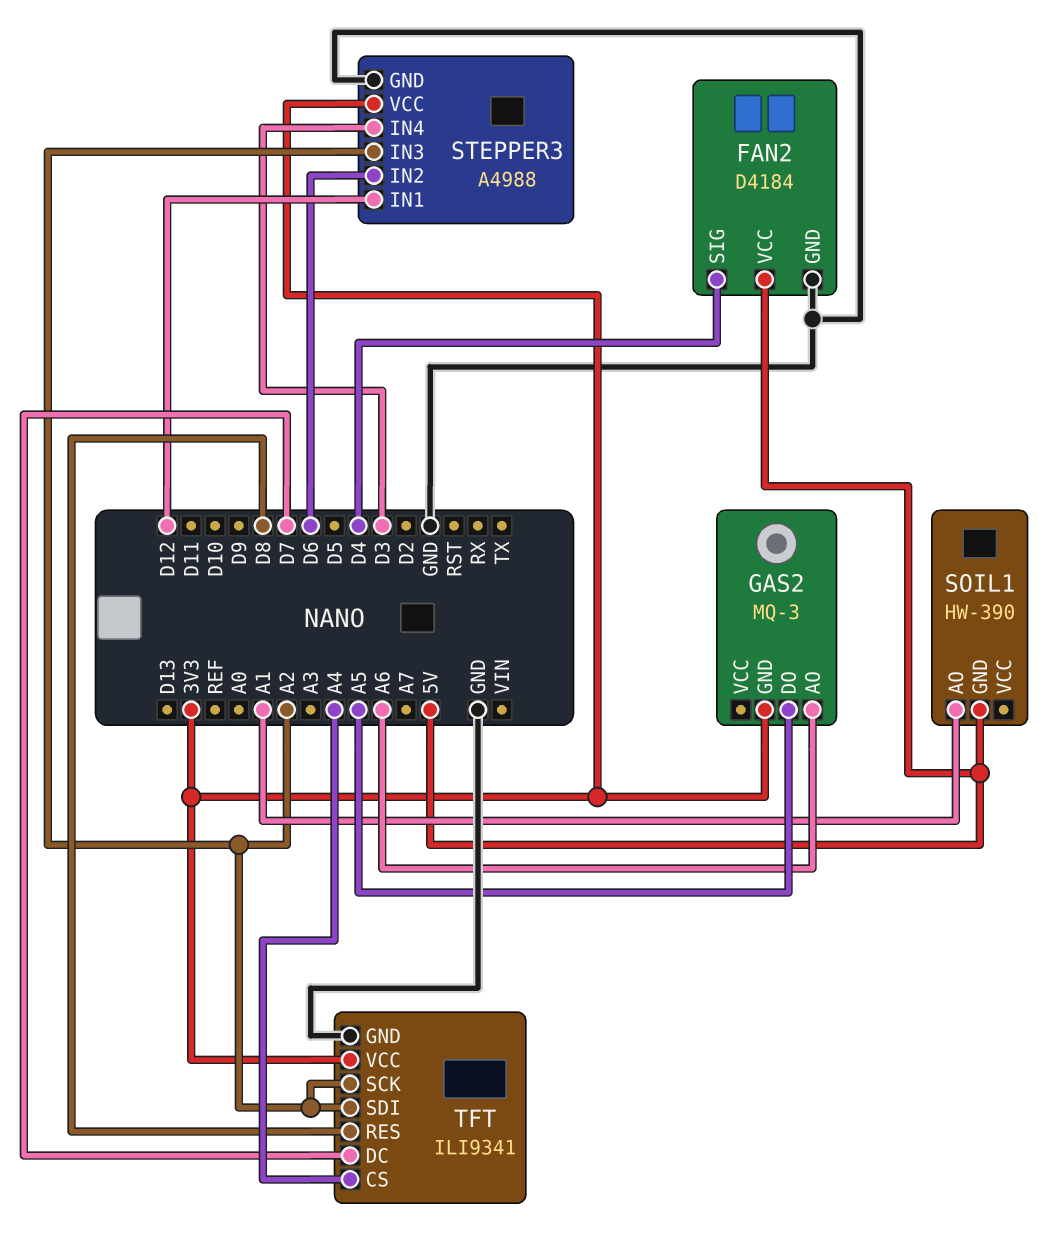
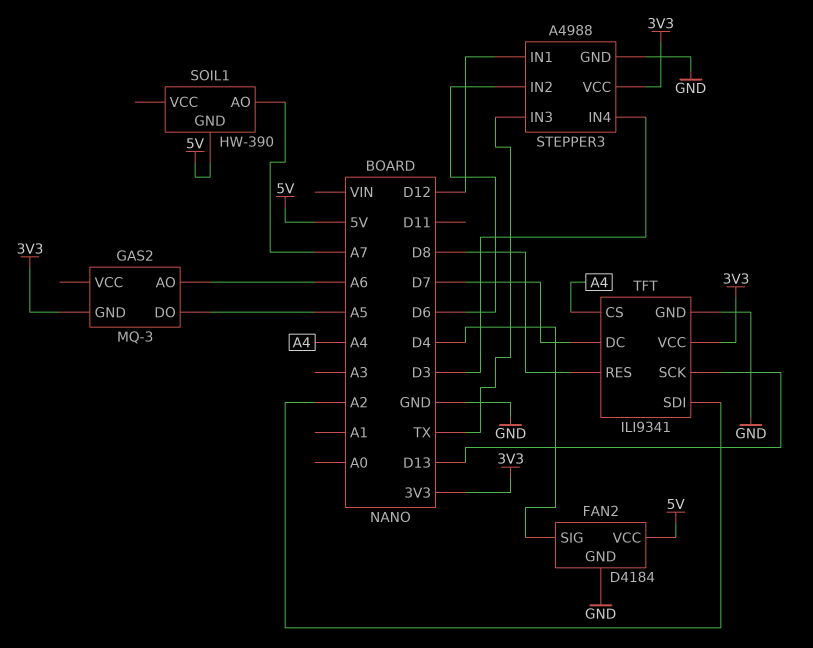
SOIL1 pin AO: A1 -> A7
STEPPER3 pin IN3: A2 -> TX
TFT pin SCK: A2 -> D13

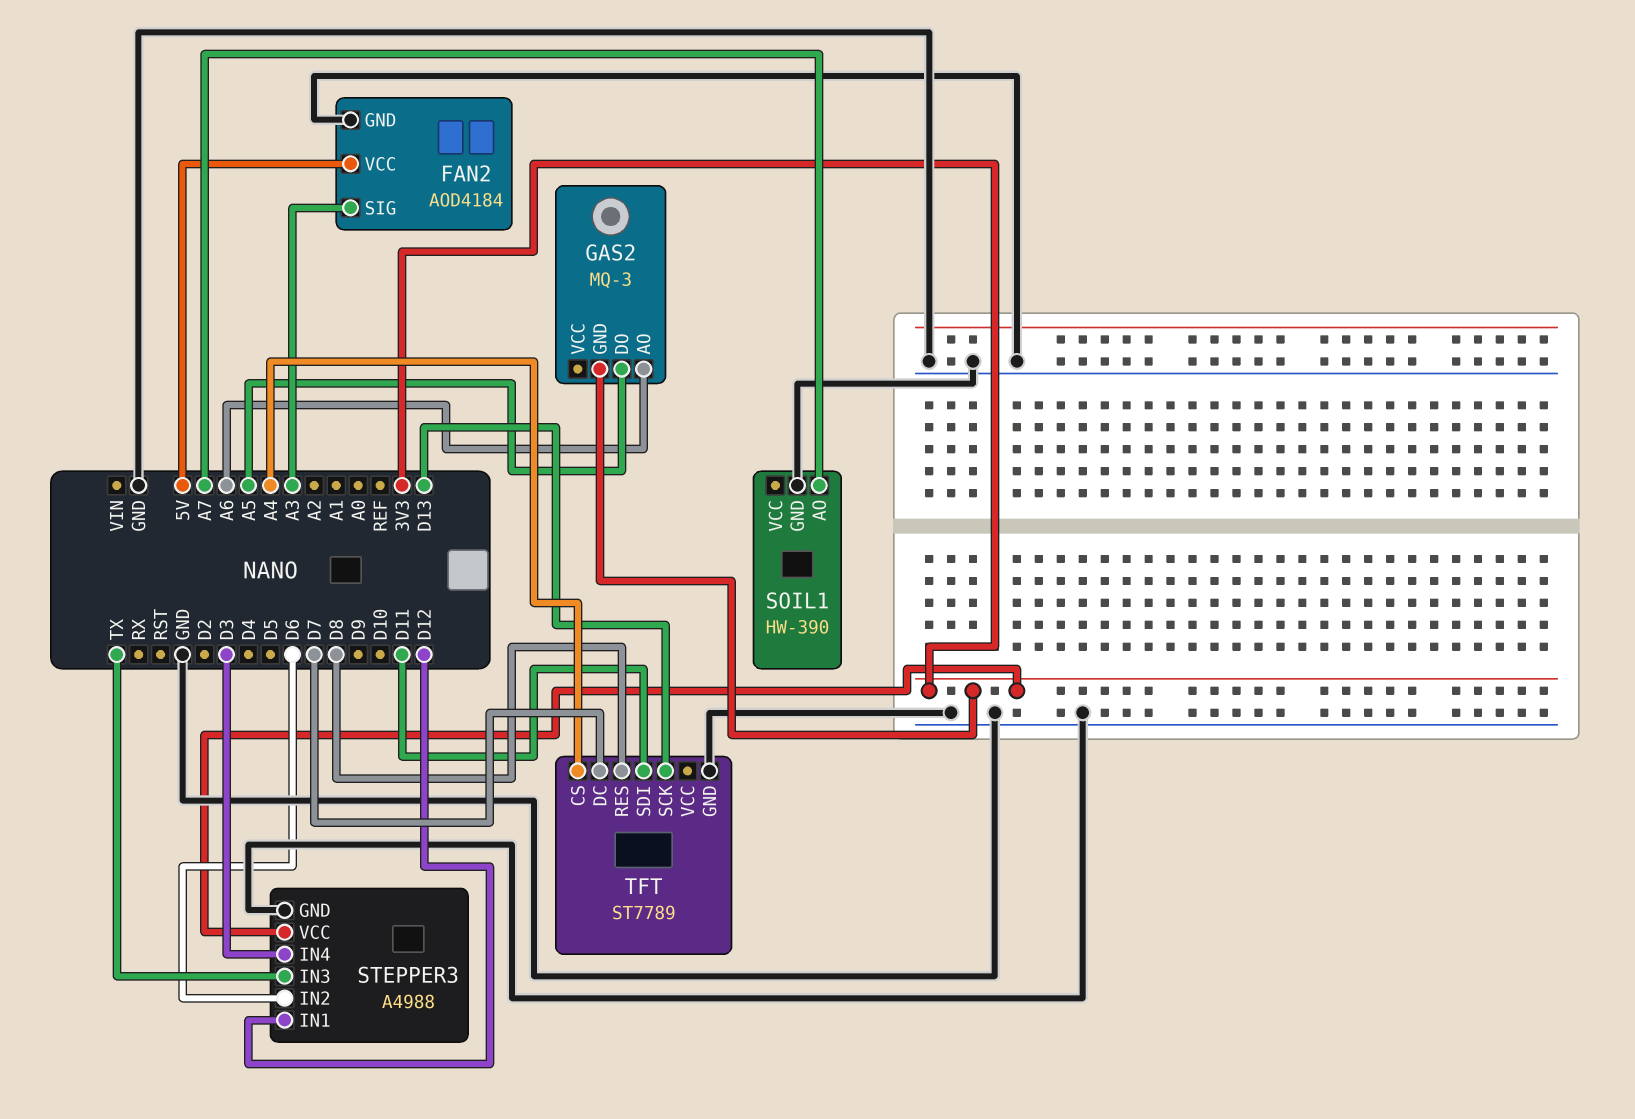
FAN2: D4184 -> AOD4184
FAN2 pin SIG: D4 -> A3
SOIL1 pin GND: 5V -> GND
TFT: ILI9341 -> ST7789
TFT pin SDI: A2 -> D11
TFT pin VCC: 3V3 -> none

